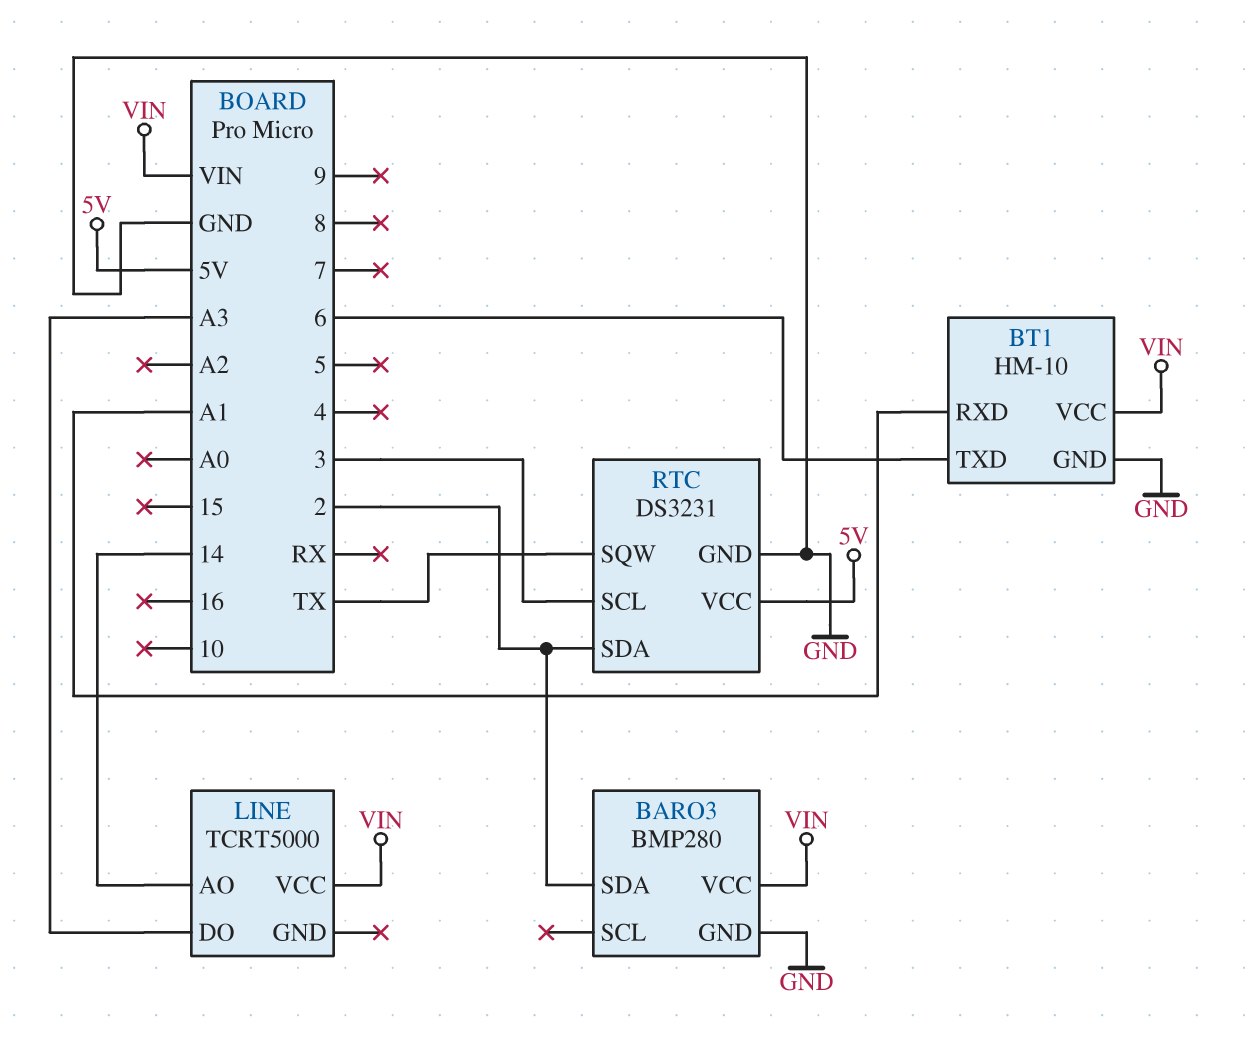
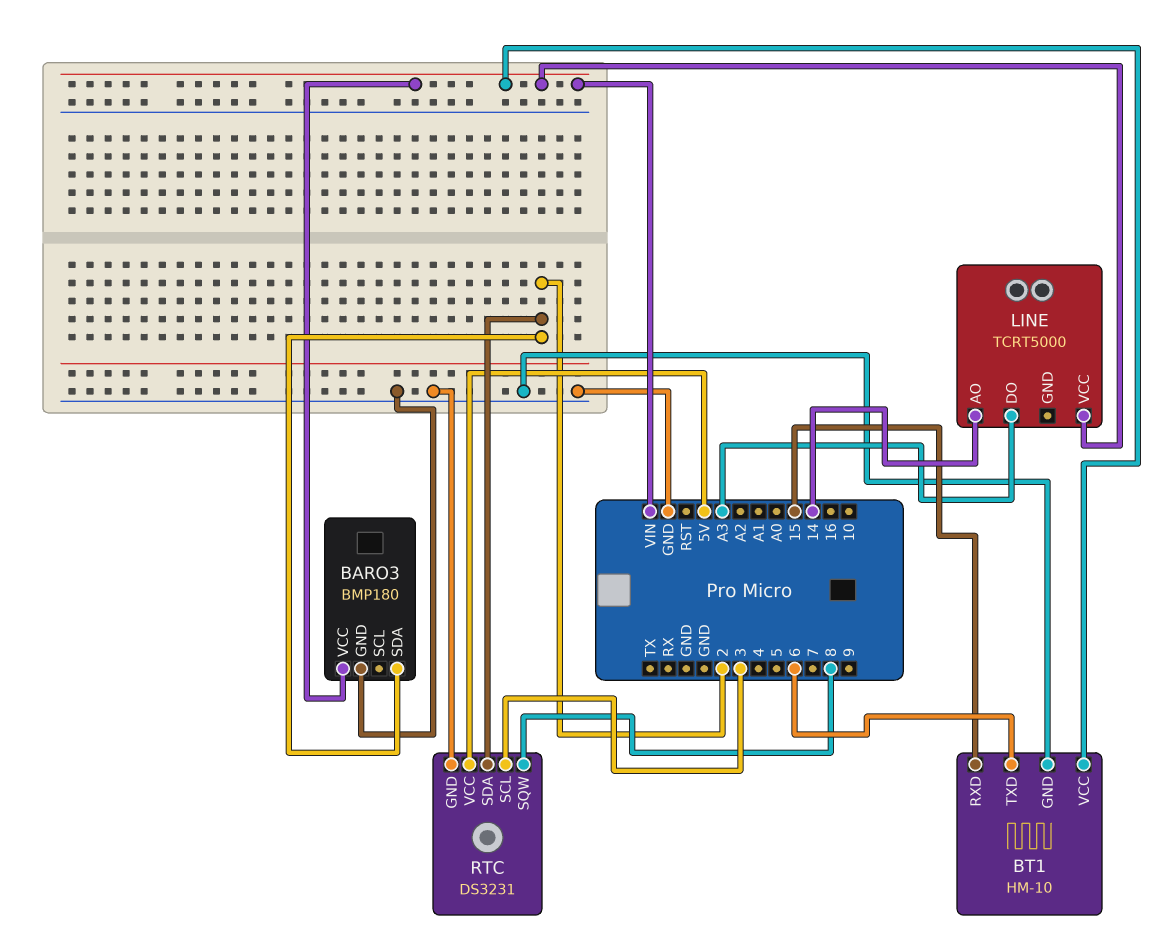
BARO3: BMP280 -> BMP180
BT1 pin RXD: A1 -> 15
RTC pin SQW: TX -> 8

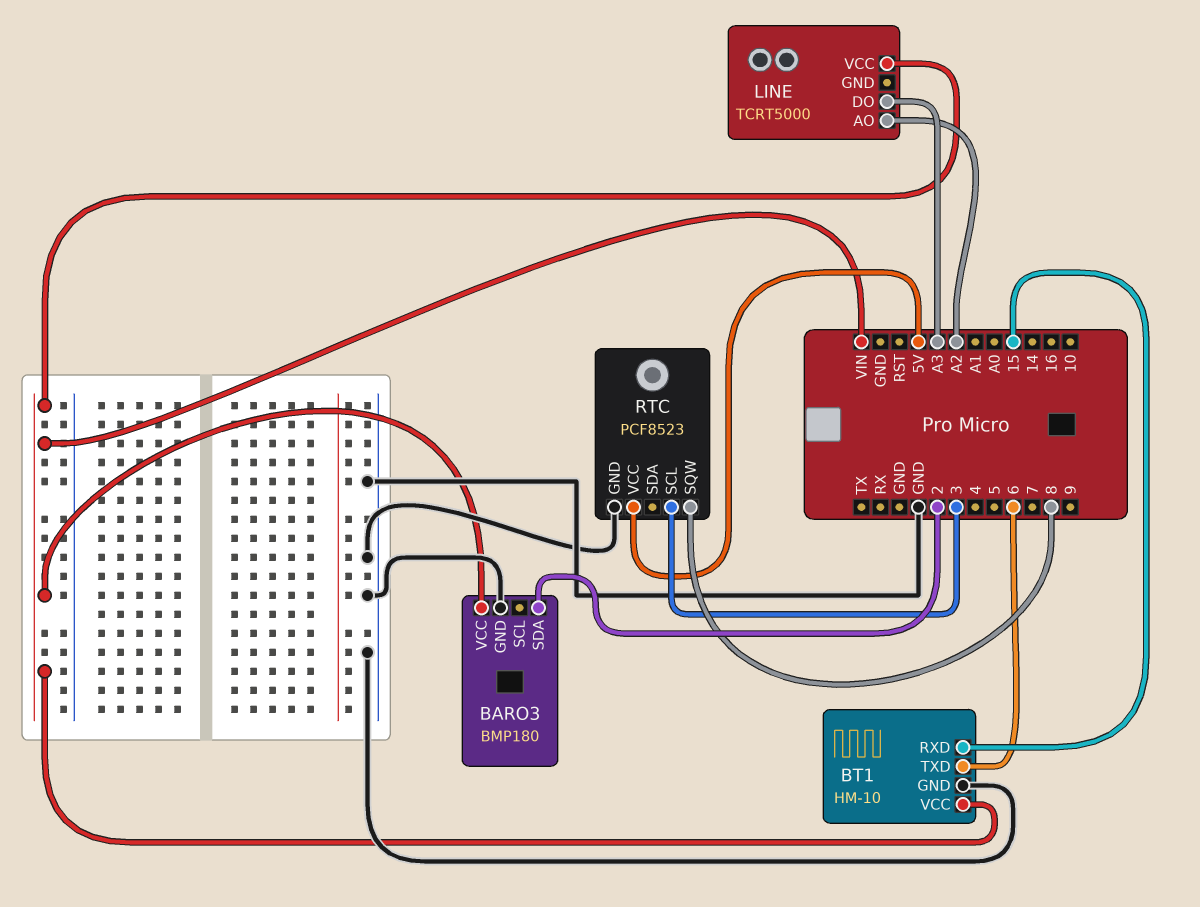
LINE pin AO: 14 -> A2
RTC: DS3231 -> PCF8523
RTC pin SDA: 2 -> none

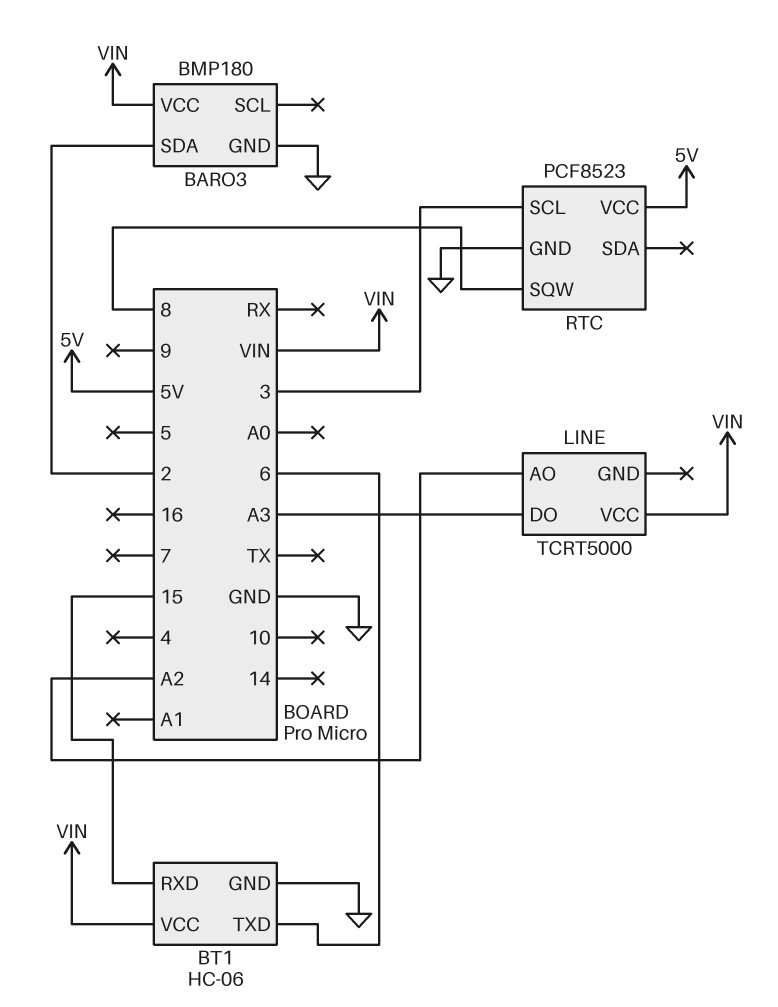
BT1: HM-10 -> HC-06

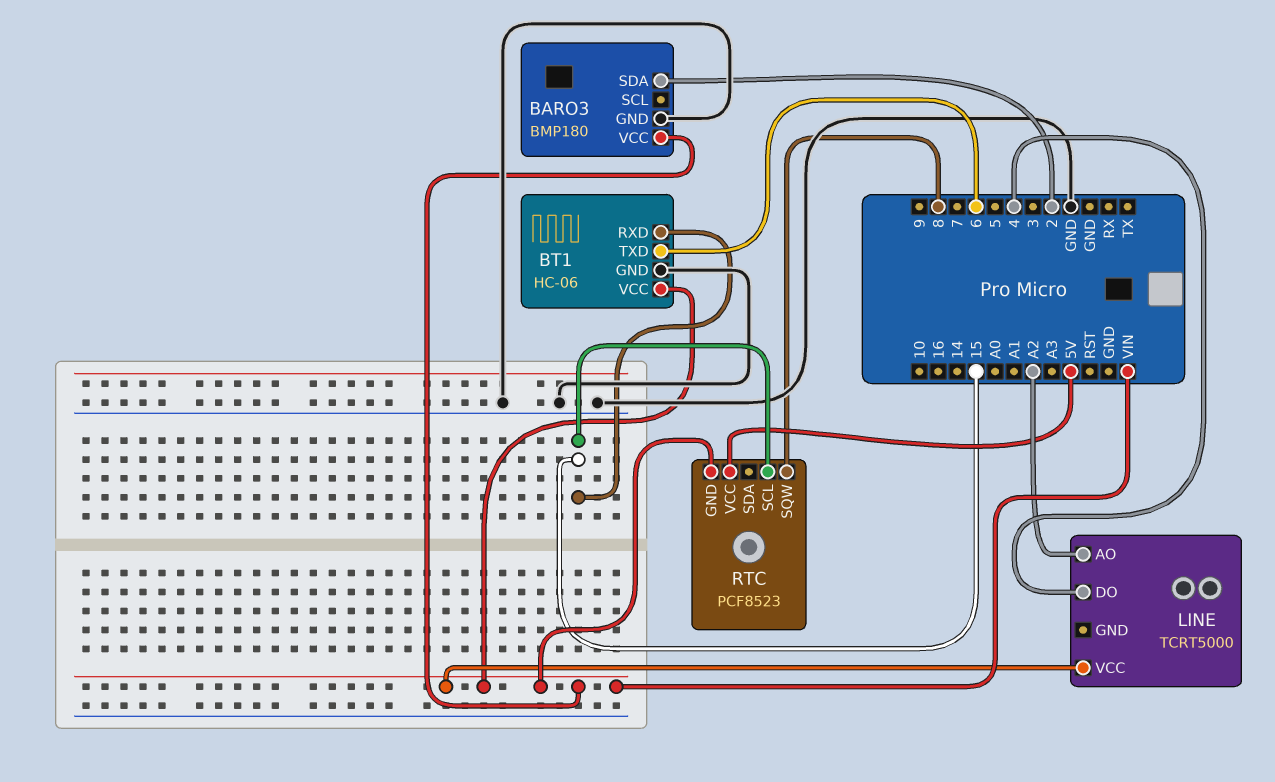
LINE pin DO: A3 -> 4
RTC pin GND: GND -> VIN
RTC pin SCL: 3 -> 15

